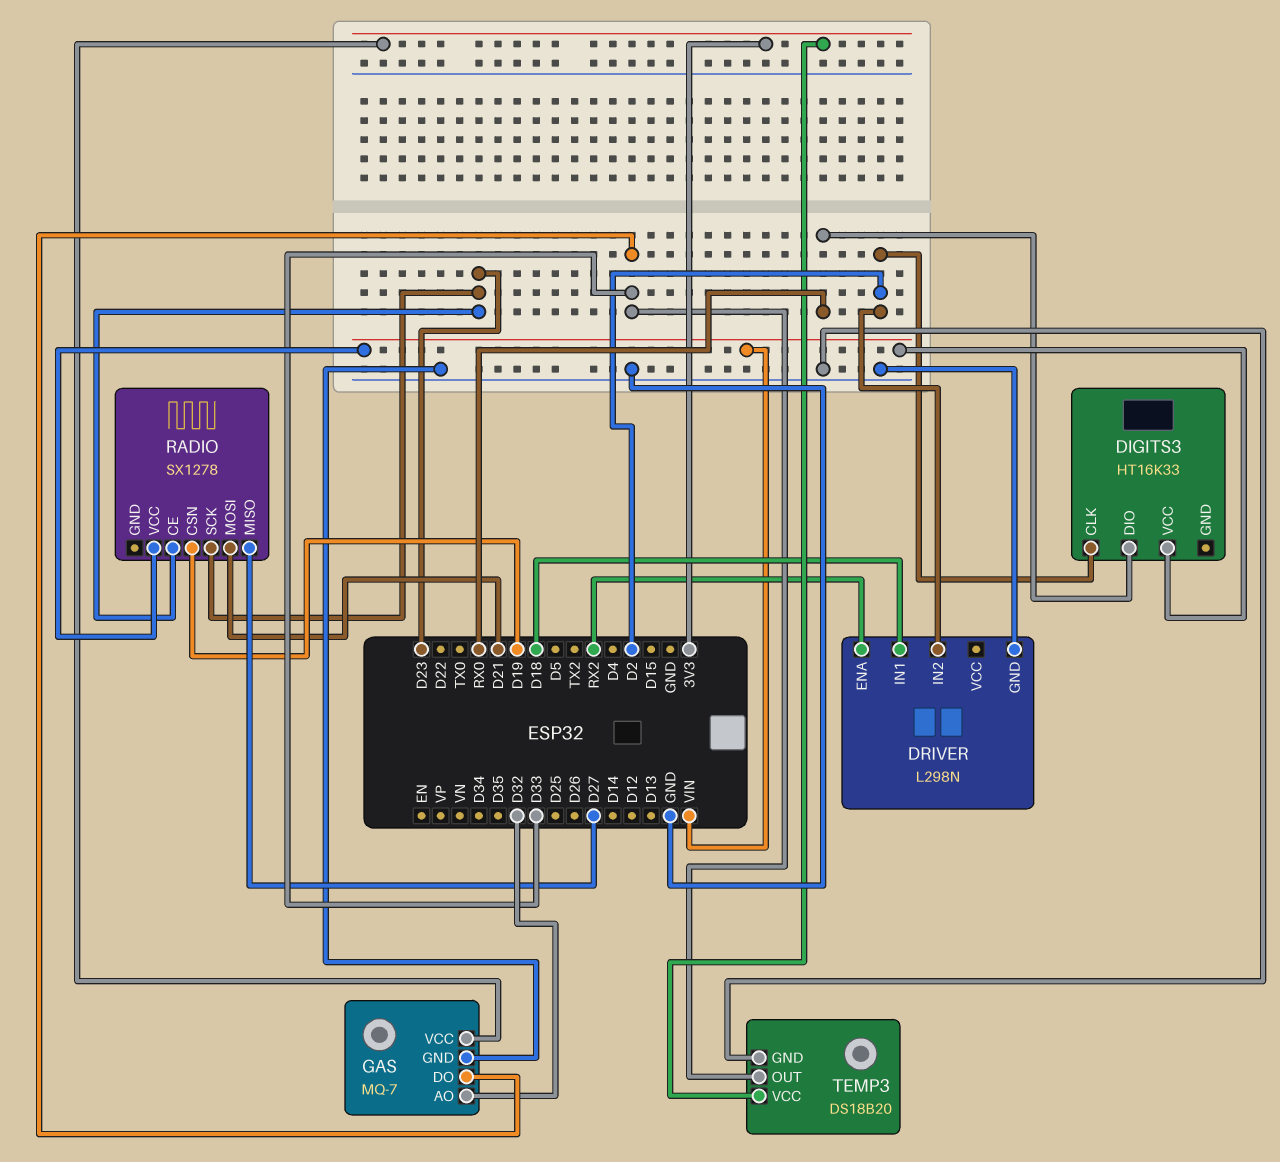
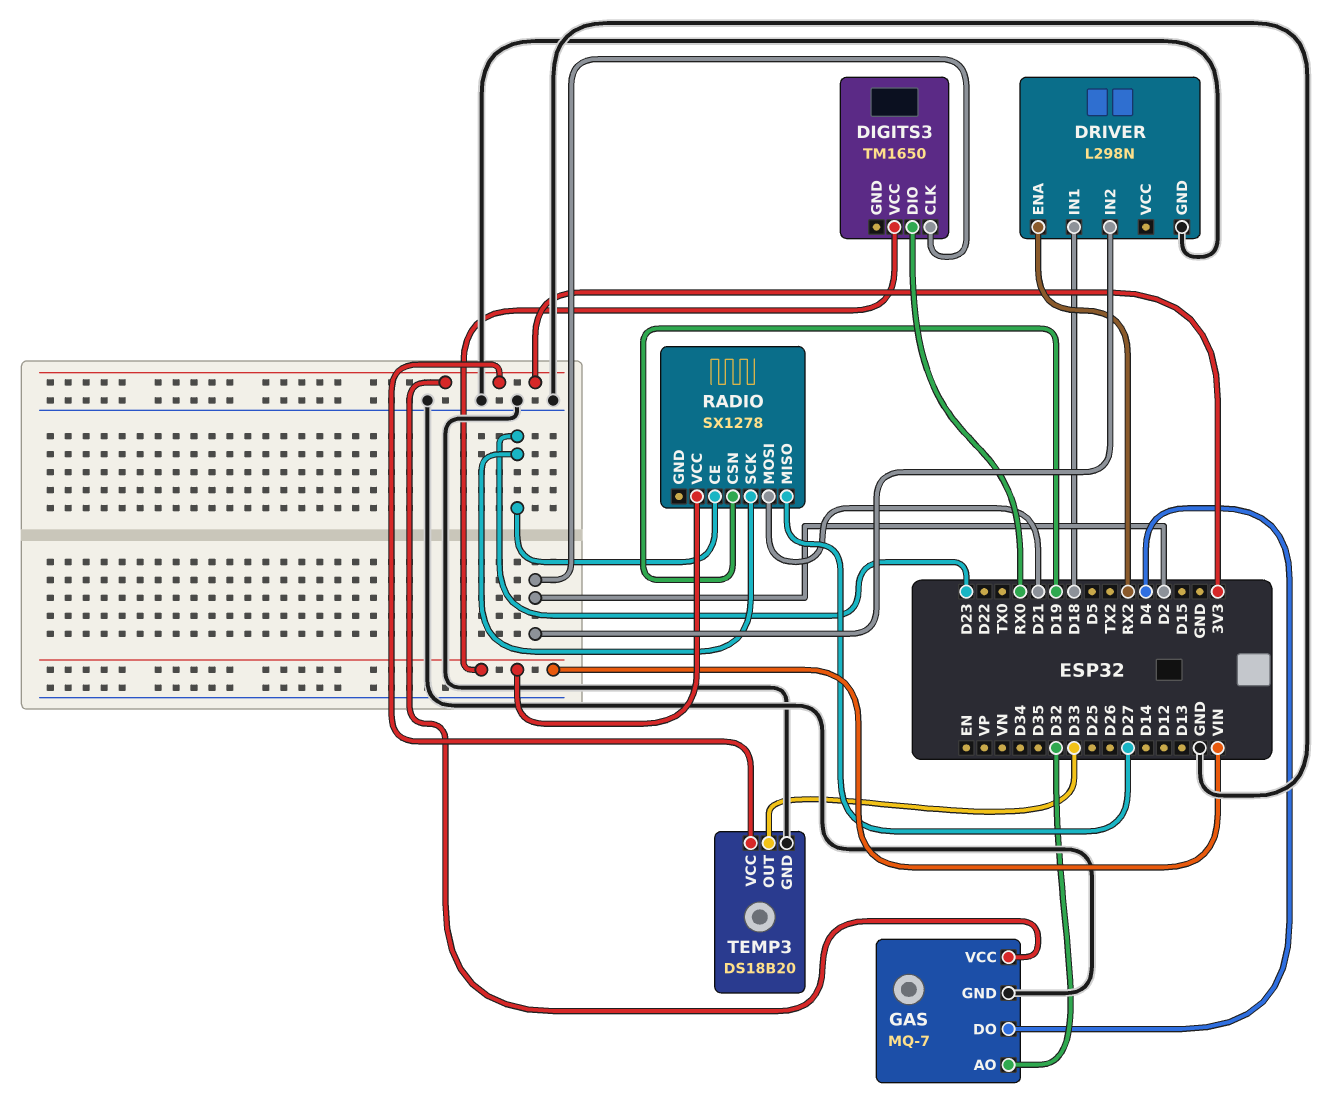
DIGITS3: HT16K33 -> TM1650
GAS pin DO: D33 -> D4

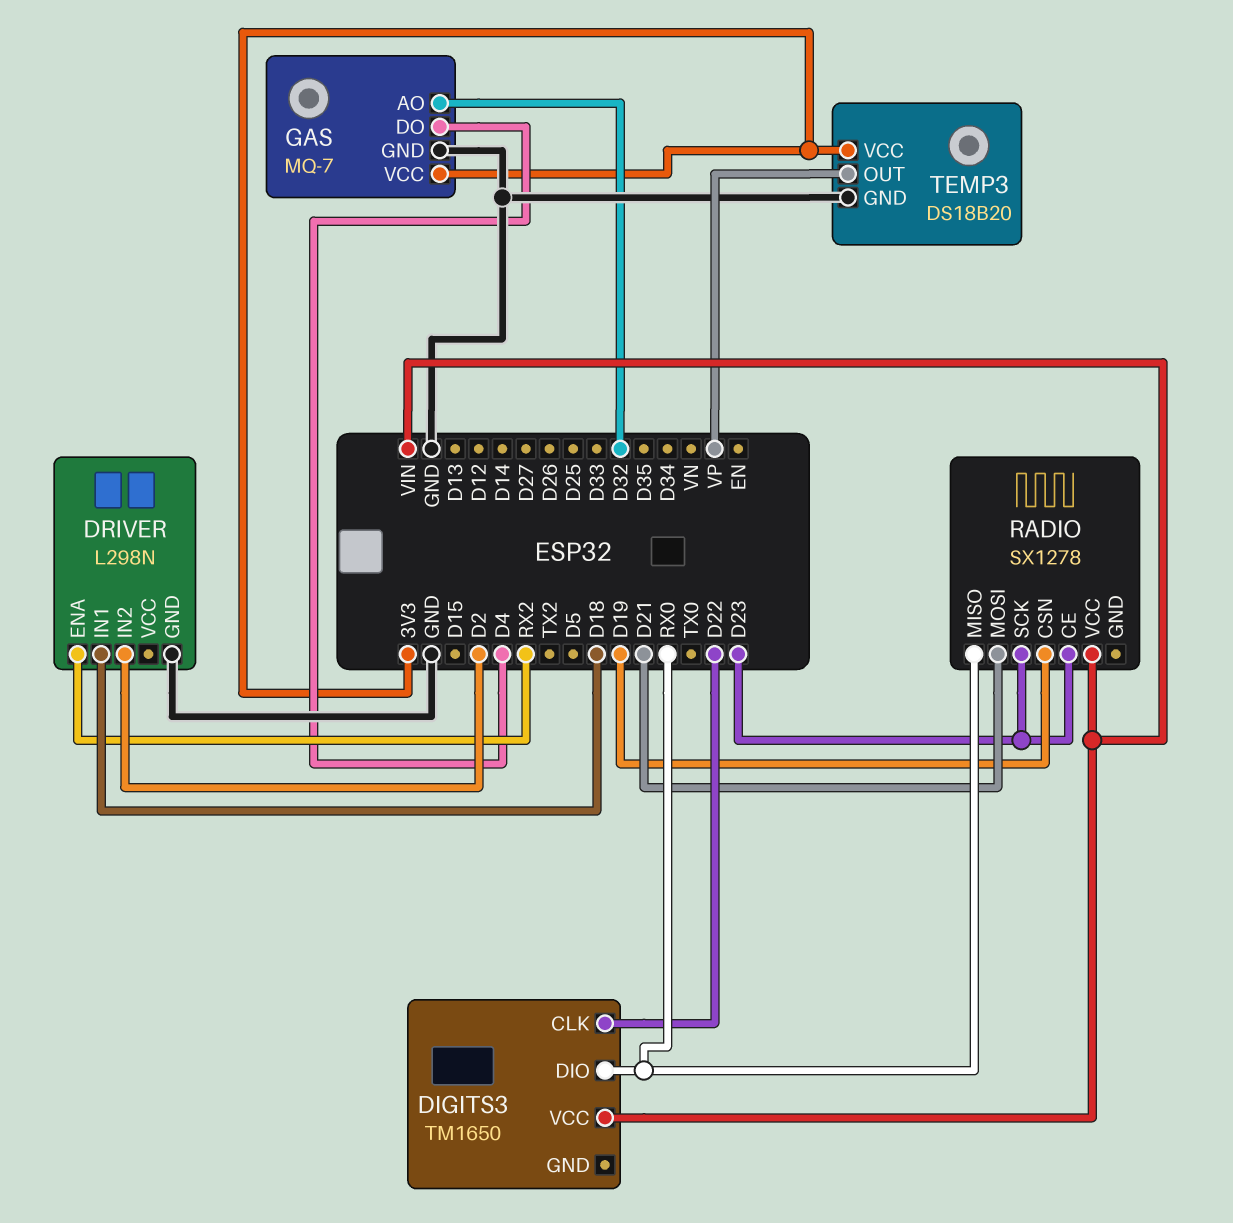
DIGITS3 pin CLK: D2 -> D22
RADIO pin MISO: D27 -> RX0
TEMP3 pin OUT: D33 -> VP

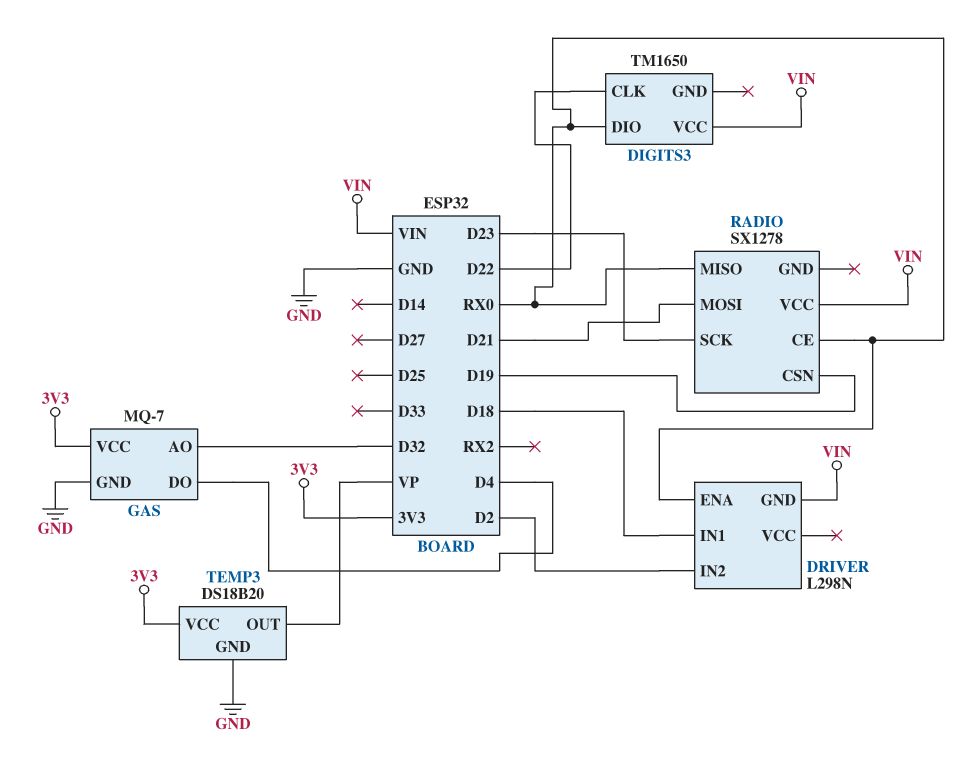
DRIVER pin ENA: RX2 -> RX0
DRIVER pin GND: GND -> VIN
RADIO pin CE: D23 -> RX0

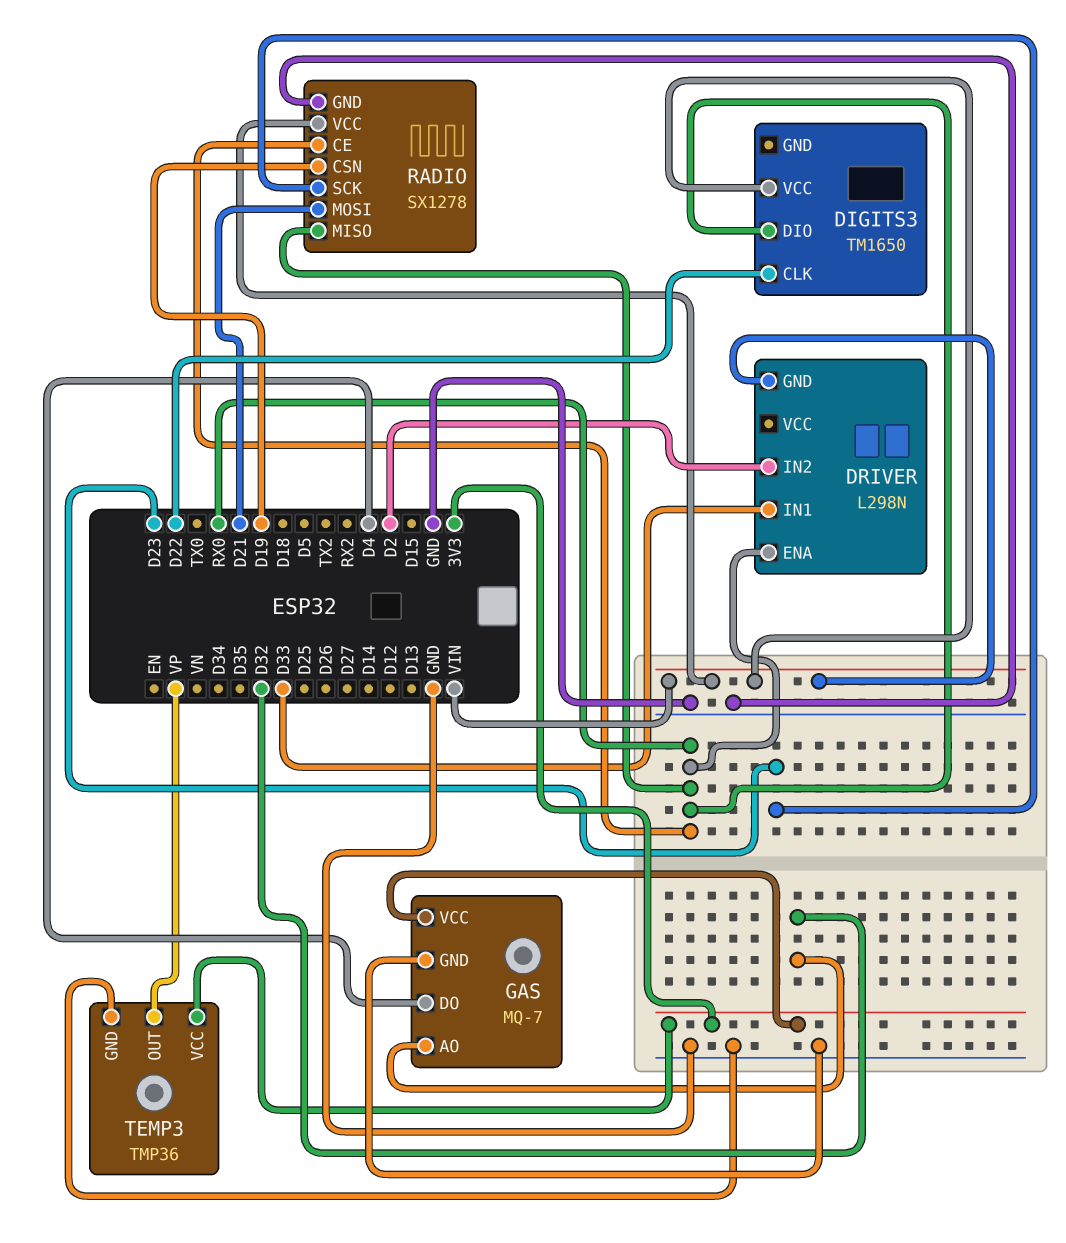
DRIVER pin IN1: D18 -> D33
RADIO pin GND: none -> GND
TEMP3: DS18B20 -> TMP36

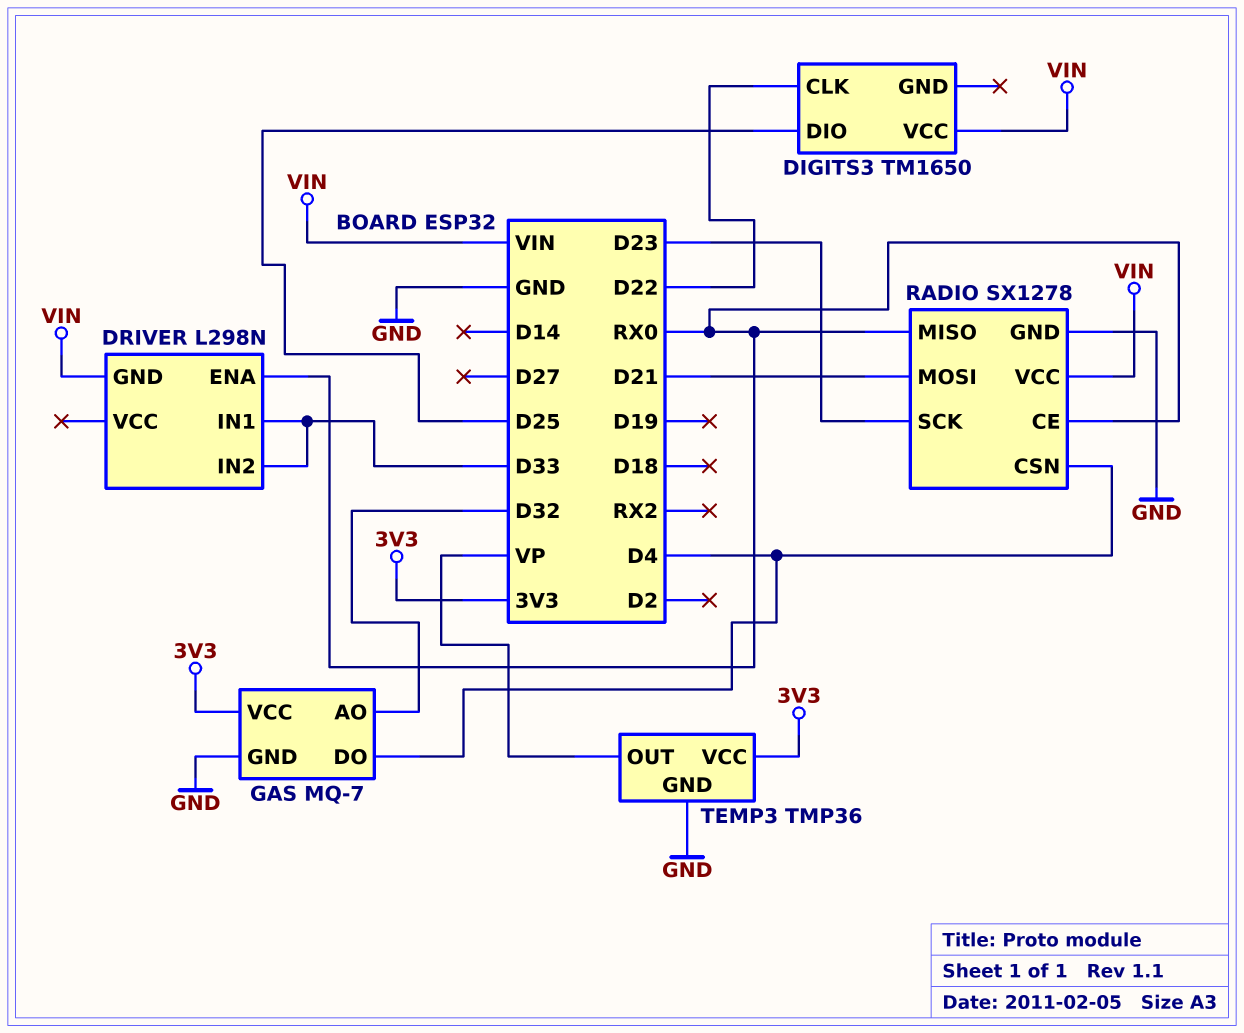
DIGITS3 pin DIO: RX0 -> D25
DRIVER pin IN2: D2 -> D33
RADIO pin CSN: D19 -> D4

